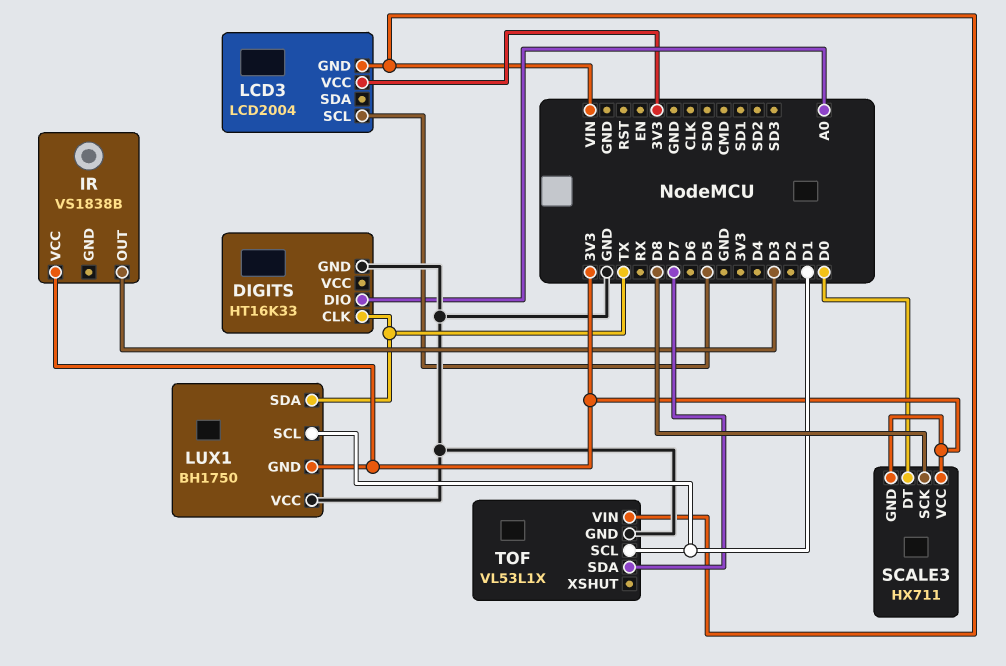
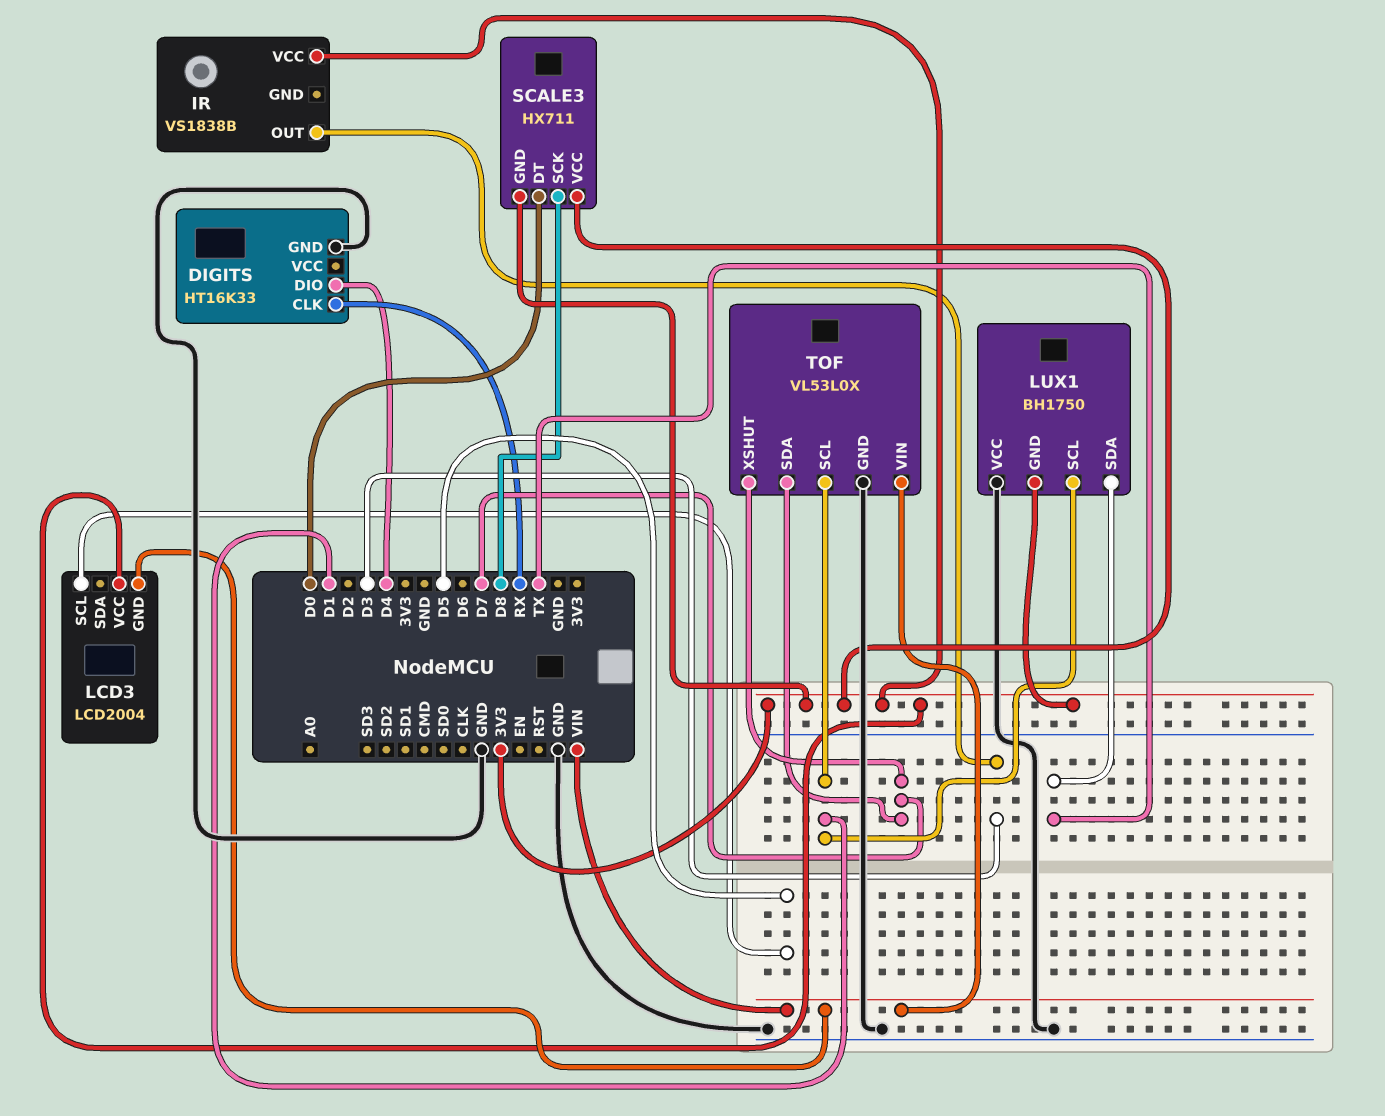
DIGITS pin CLK: TX -> RX
DIGITS pin DIO: A0 -> D4
TOF: VL53L1X -> VL53L0X
TOF pin XSHUT: none -> D7

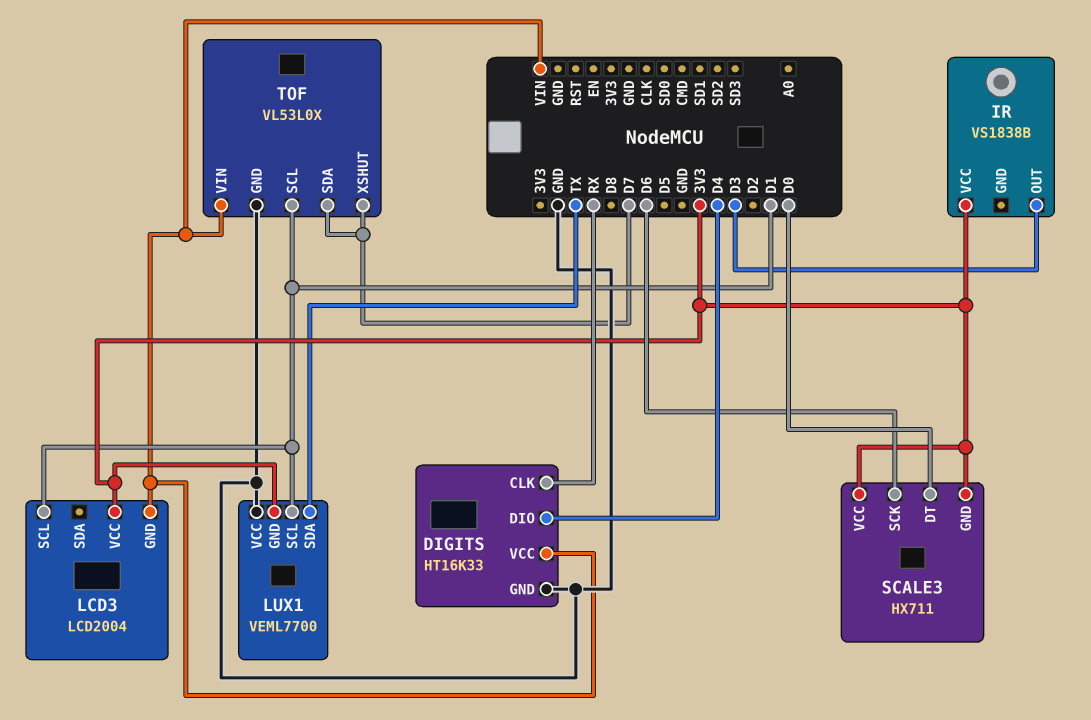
DIGITS pin VCC: none -> VIN
LCD3 pin SCL: D5 -> D1
LUX1: BH1750 -> VEML7700
SCALE3 pin SCK: D8 -> D6

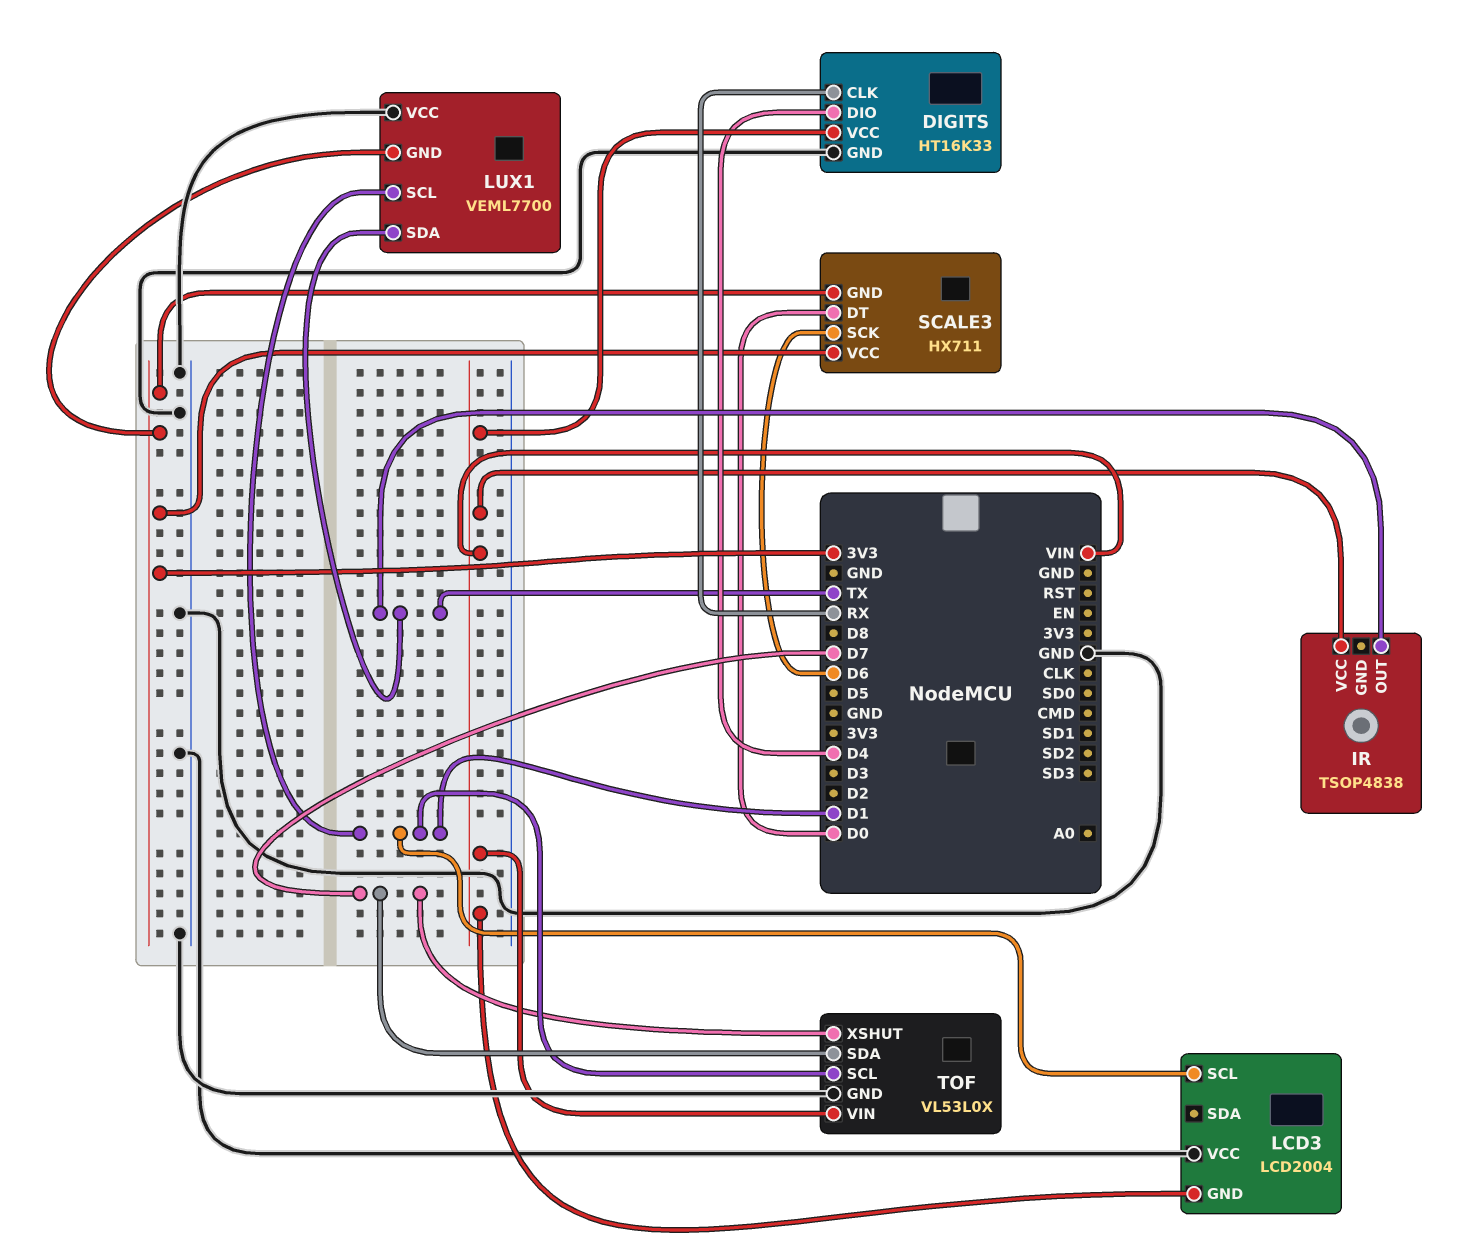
IR: VS1838B -> TSOP4838
IR pin OUT: D3 -> TX
IR pin VCC: 3V3 -> VIN
LCD3 pin VCC: 3V3 -> GND

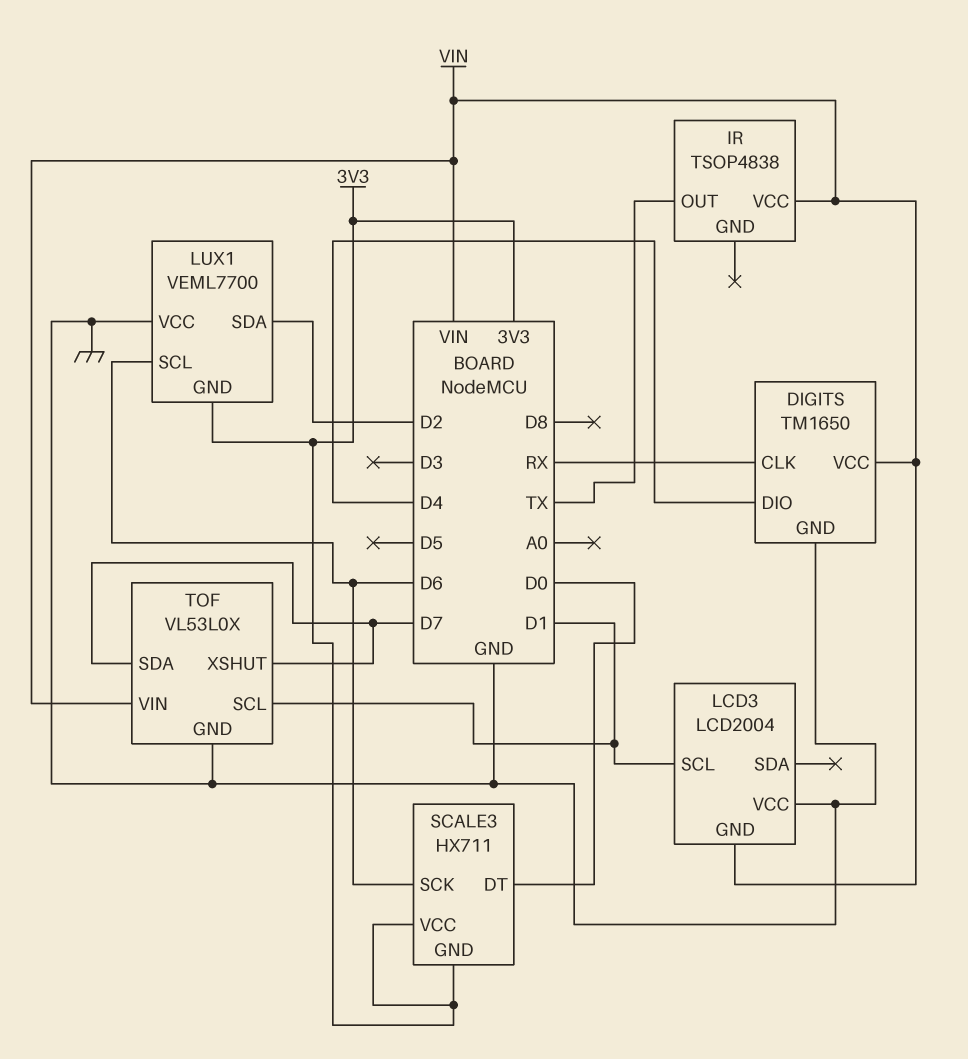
DIGITS: HT16K33 -> TM1650
LUX1 pin SCL: D1 -> D6
LUX1 pin SDA: TX -> D2

